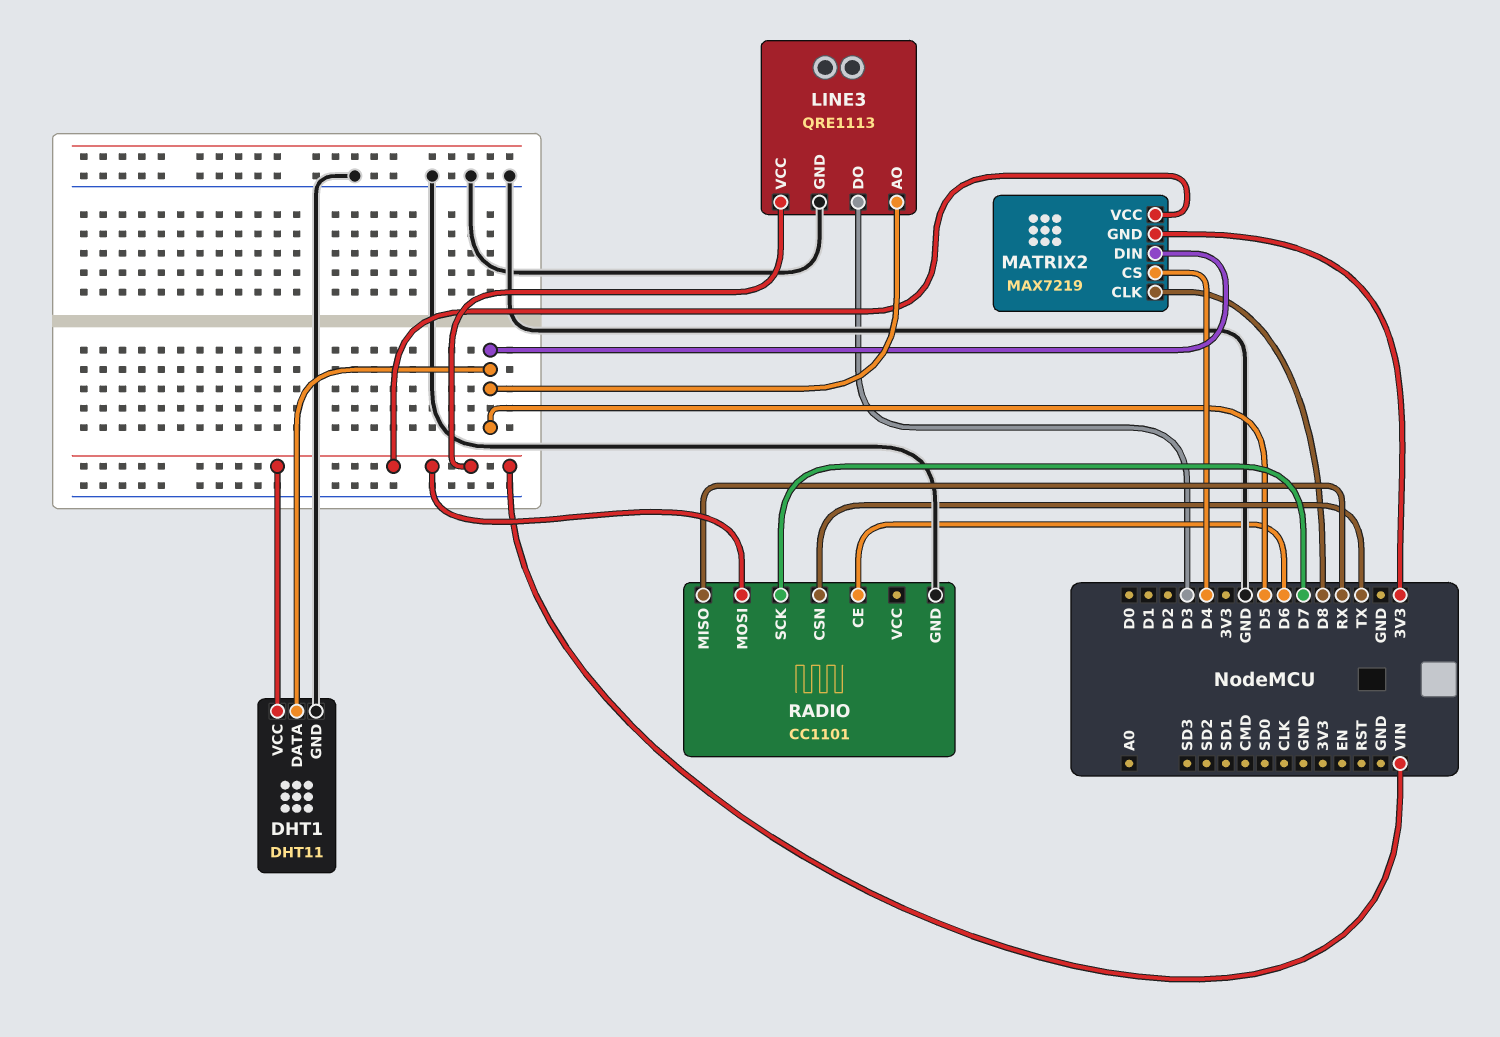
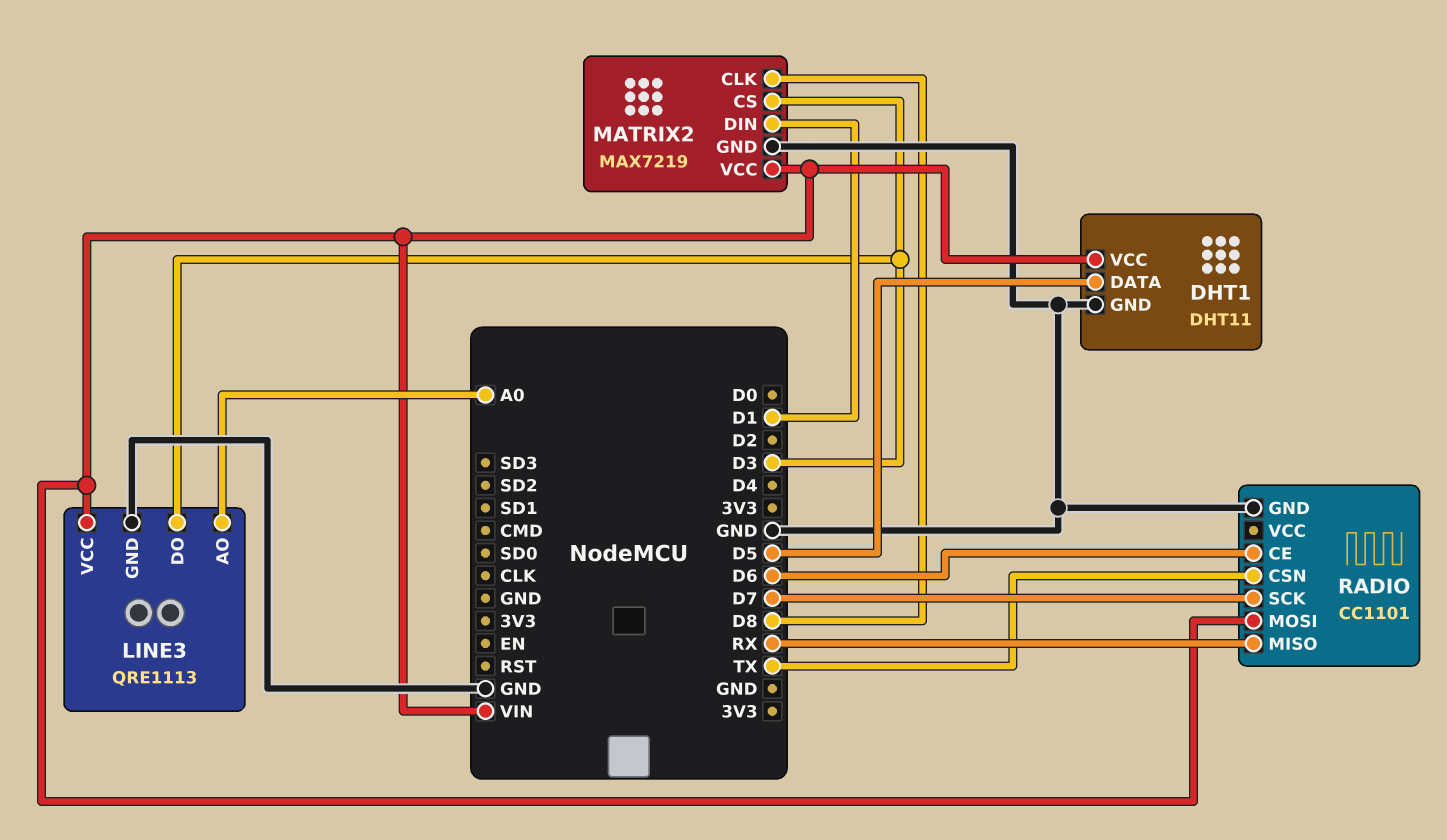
LINE3 pin AO: D5 -> A0
MATRIX2 pin CS: D4 -> D3
MATRIX2 pin DIN: D5 -> D1
MATRIX2 pin GND: 3V3 -> GND

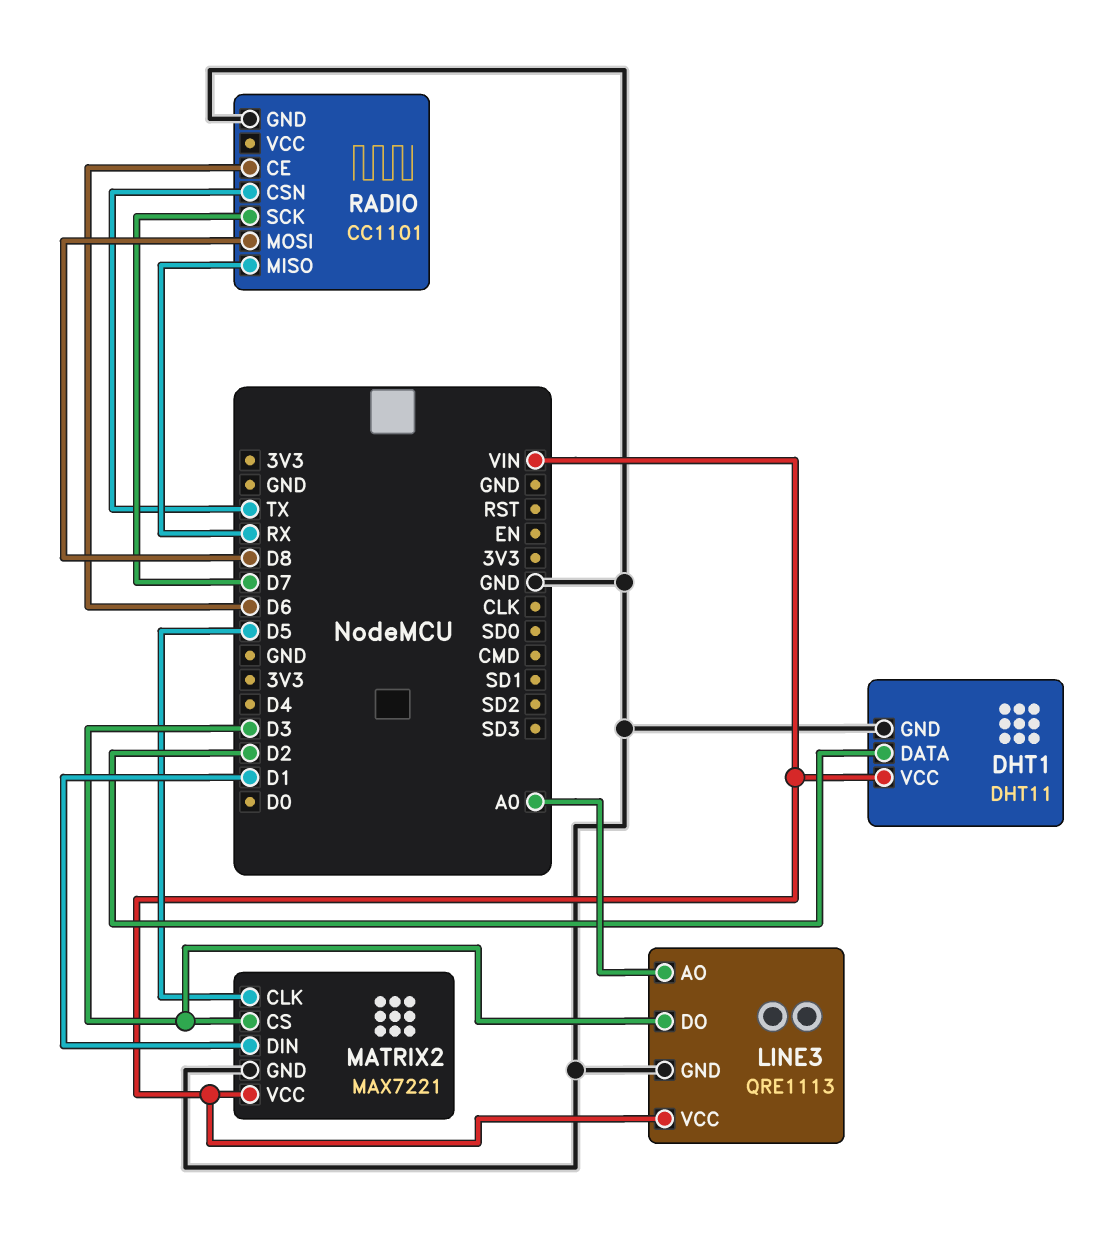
DHT1 pin DATA: D5 -> D2
MATRIX2: MAX7219 -> MAX7221
MATRIX2 pin CLK: D8 -> D5
RADIO pin MOSI: VIN -> D8

